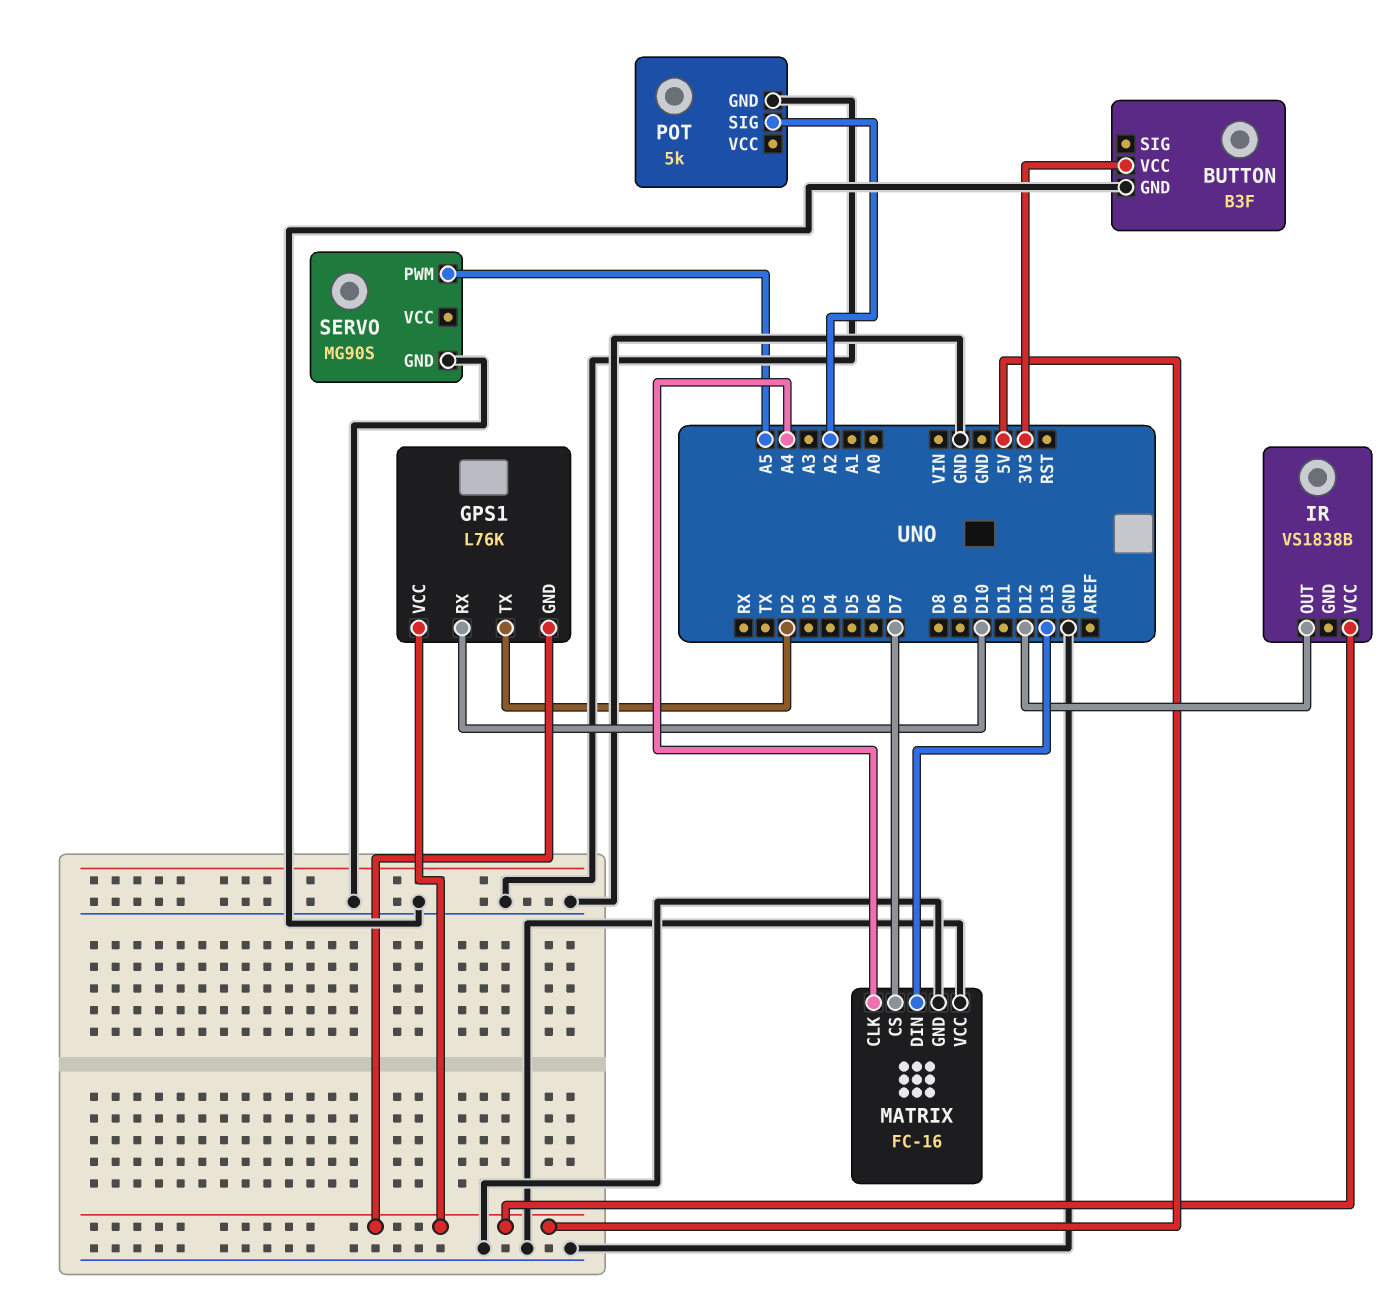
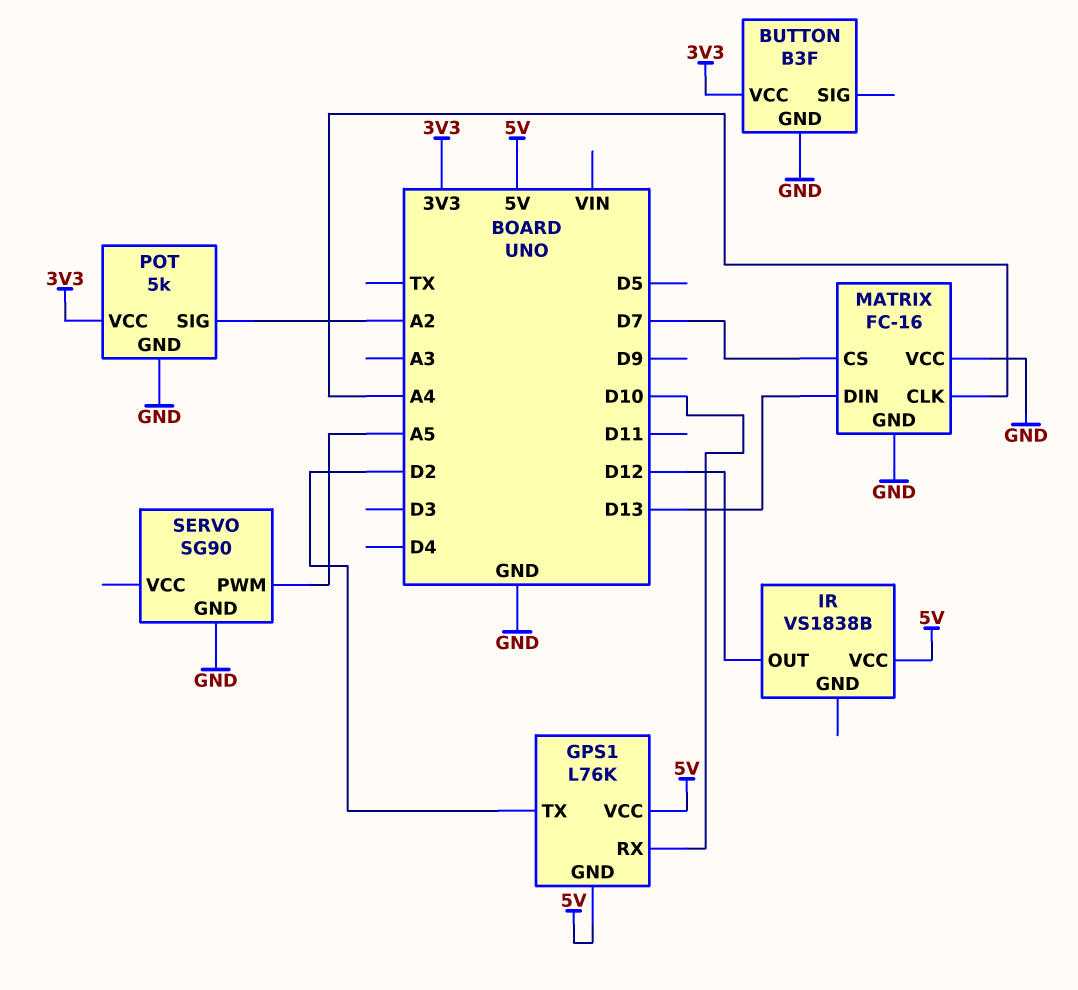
POT pin VCC: none -> 3V3
SERVO: MG90S -> SG90

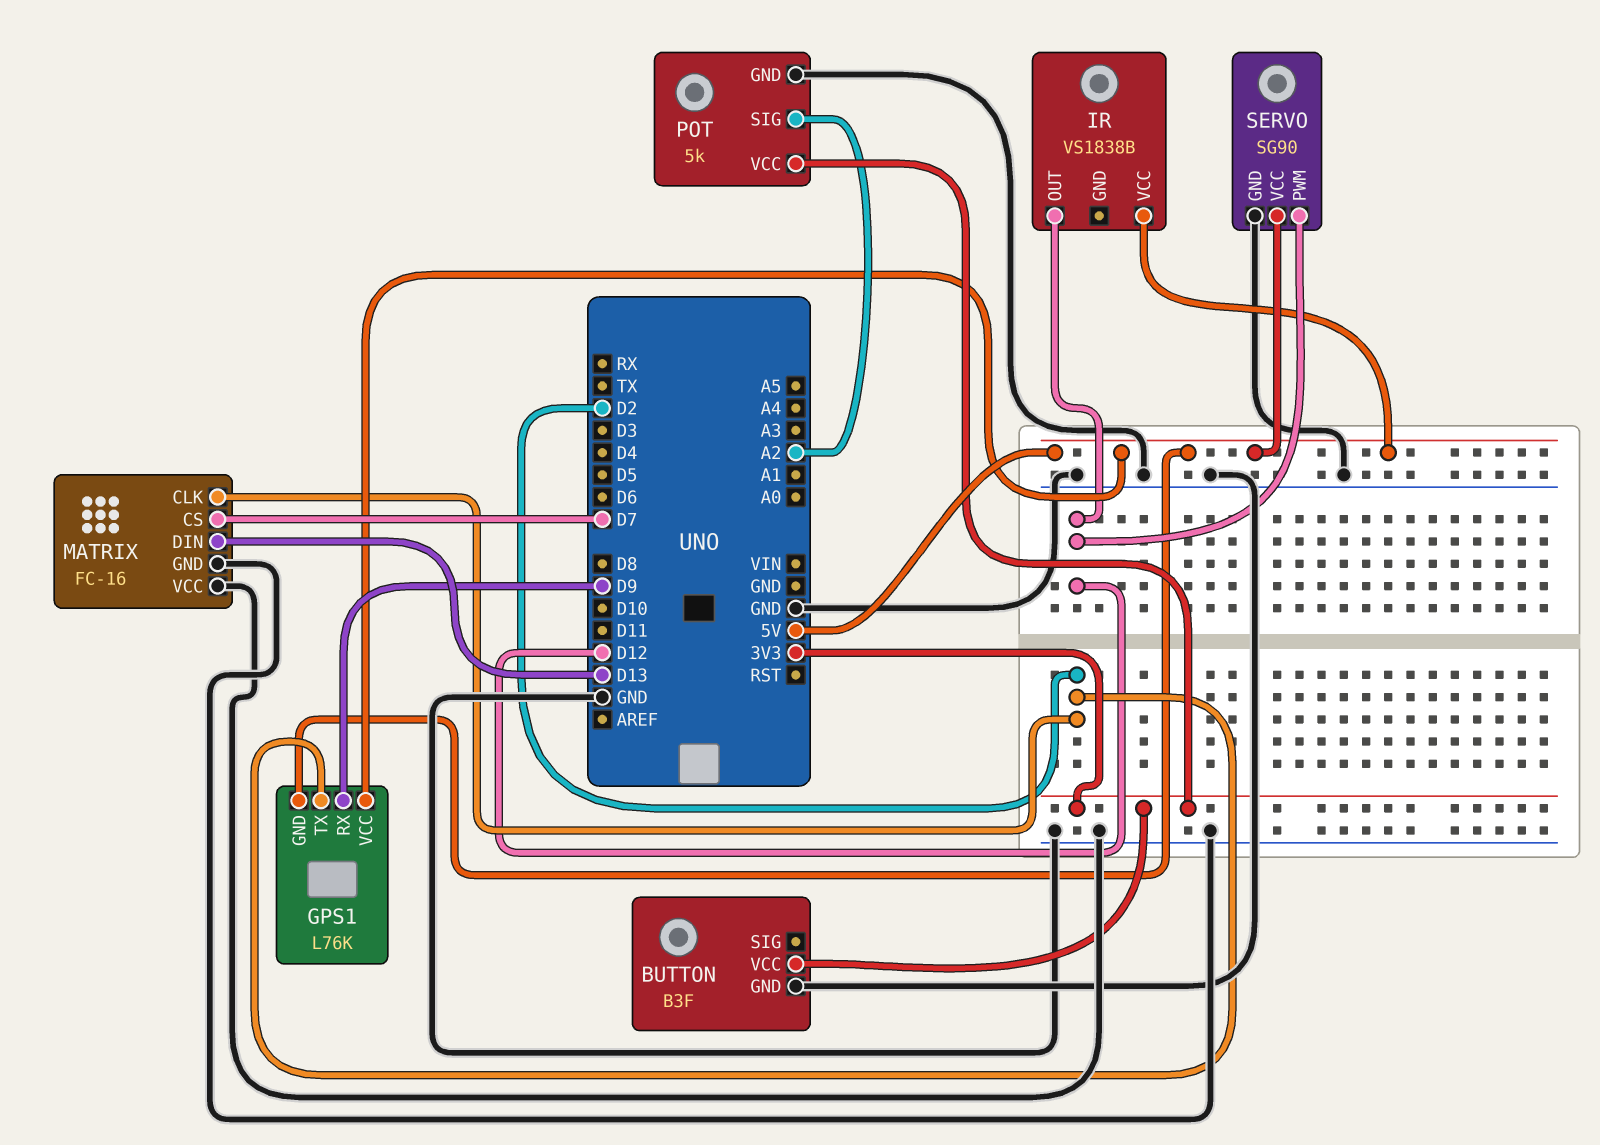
GPS1 pin RX: D10 -> D9
MATRIX pin CLK: A4 -> D2
SERVO pin PWM: A5 -> D12
SERVO pin VCC: none -> 5V

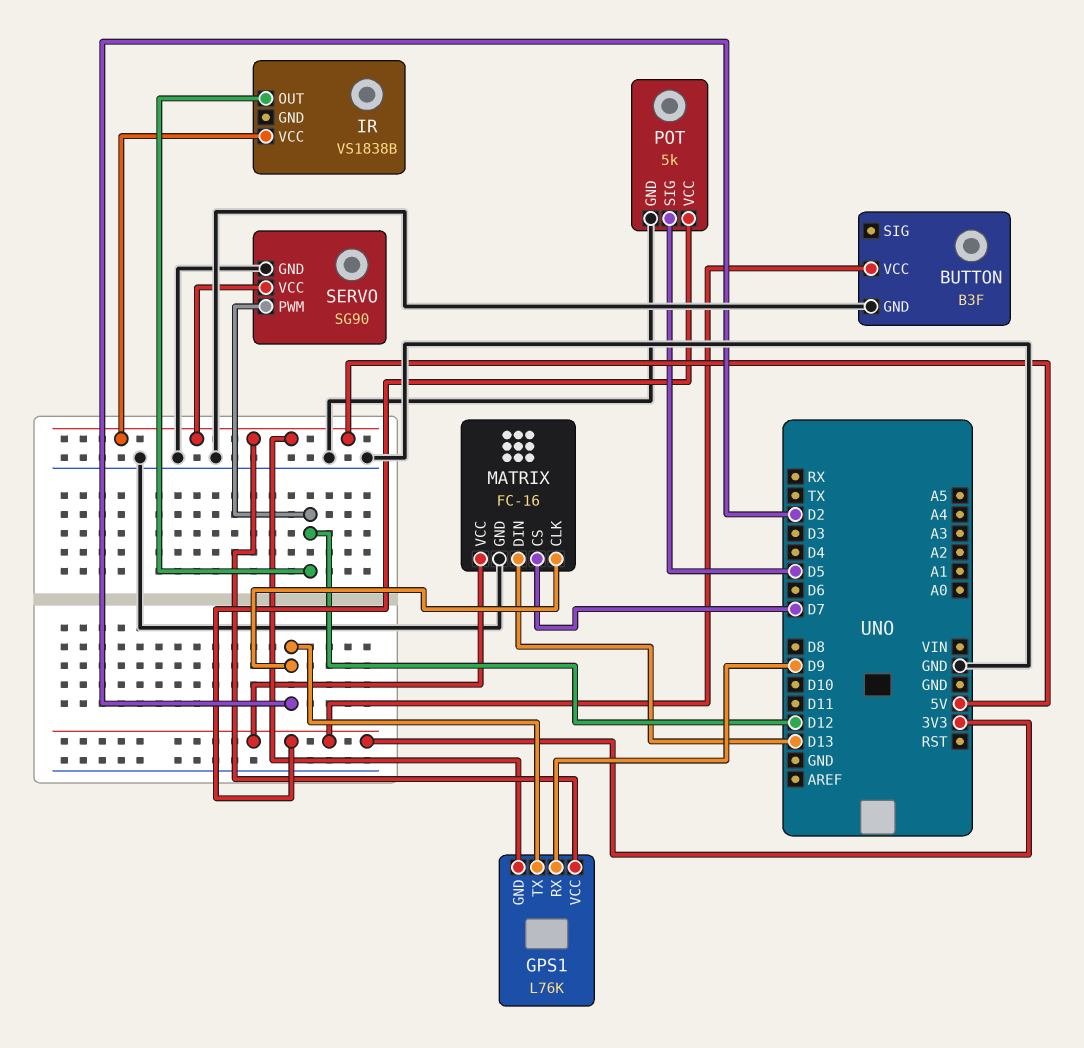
MATRIX pin VCC: GND -> 3V3
POT pin SIG: A2 -> D5

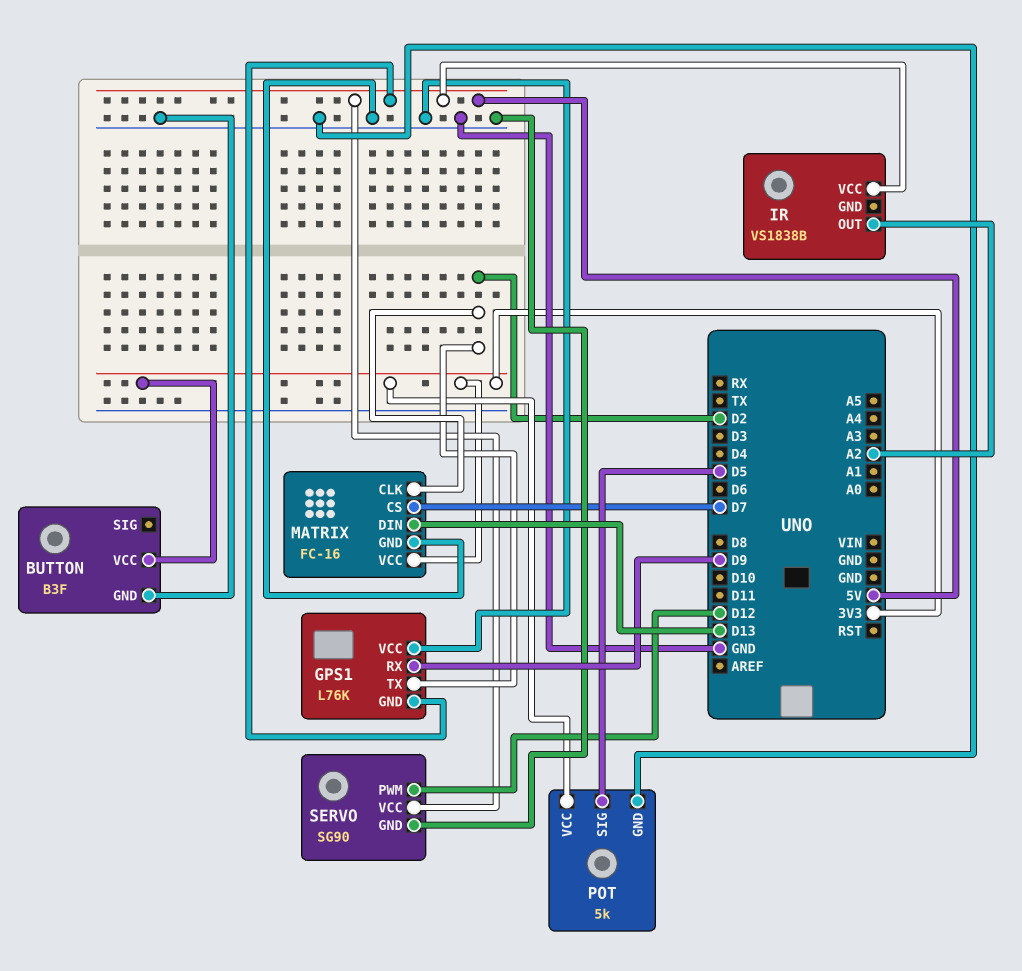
GPS1 pin VCC: 5V -> GND
IR pin OUT: D12 -> A2

